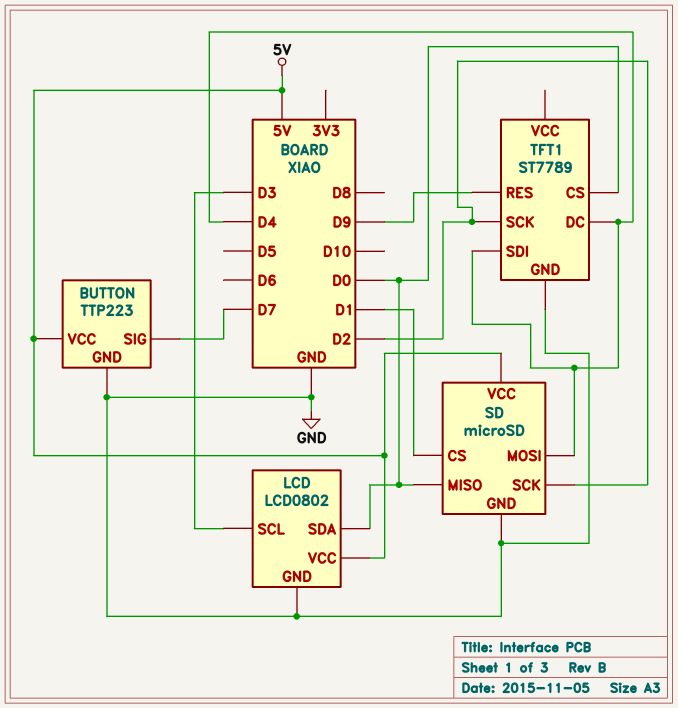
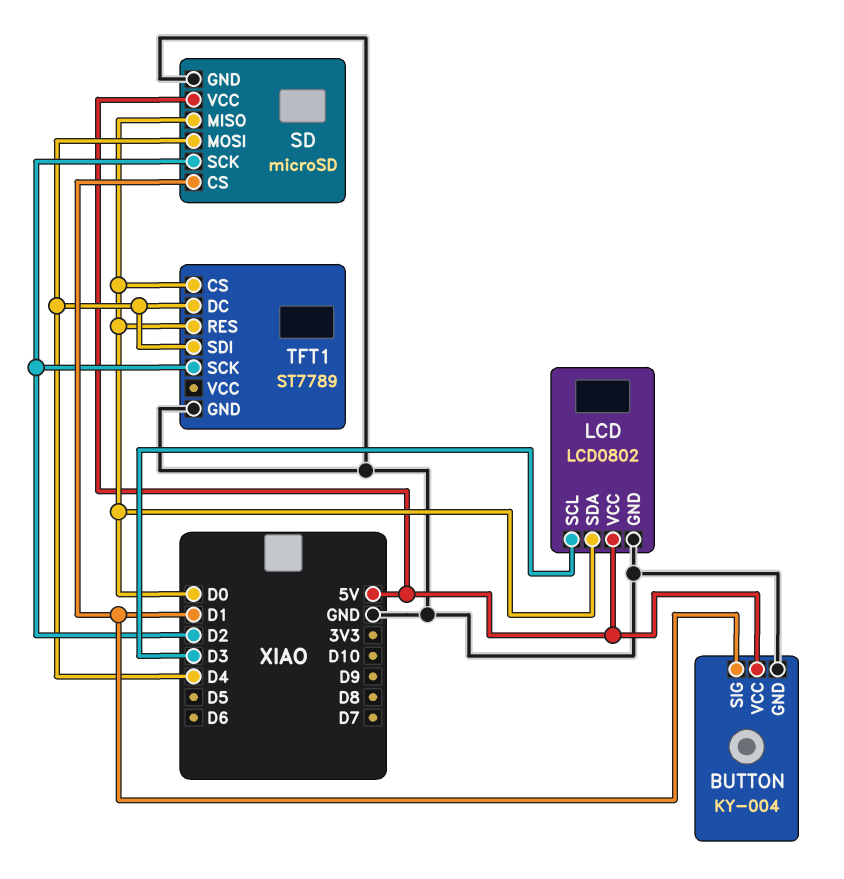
BUTTON: TTP223 -> KY-004
BUTTON pin SIG: D7 -> D1
TFT1 pin RES: D9 -> D0

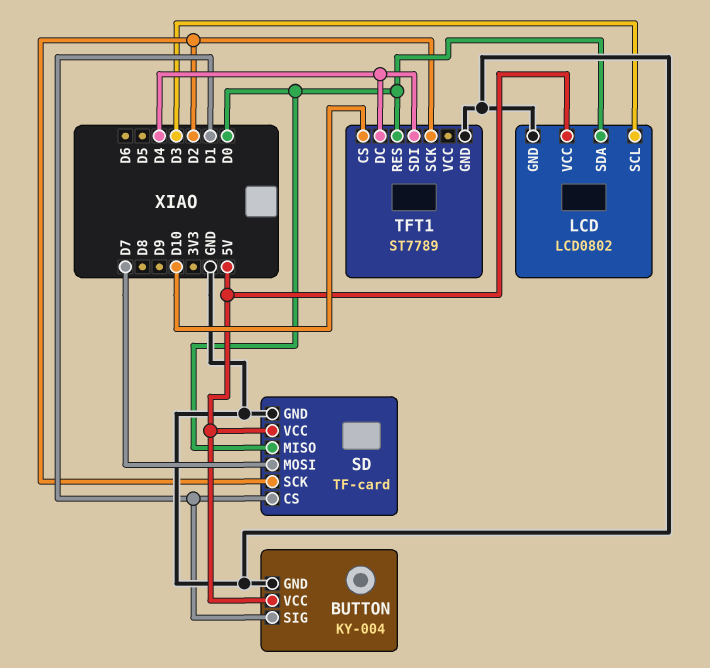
SD: microSD -> TF-card
SD pin MOSI: D4 -> D7
TFT1 pin CS: D0 -> D10

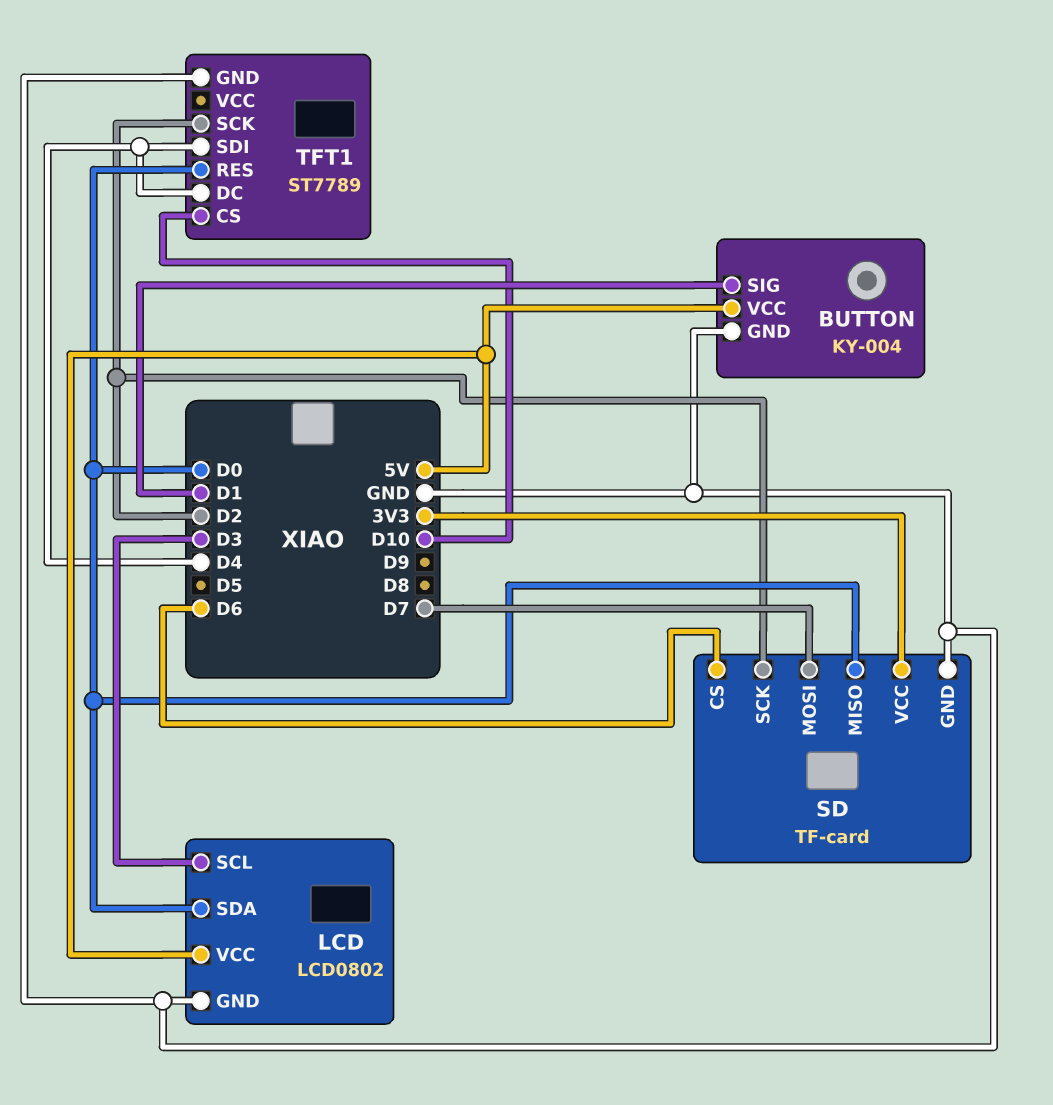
SD pin CS: D1 -> D6
SD pin VCC: 5V -> 3V3

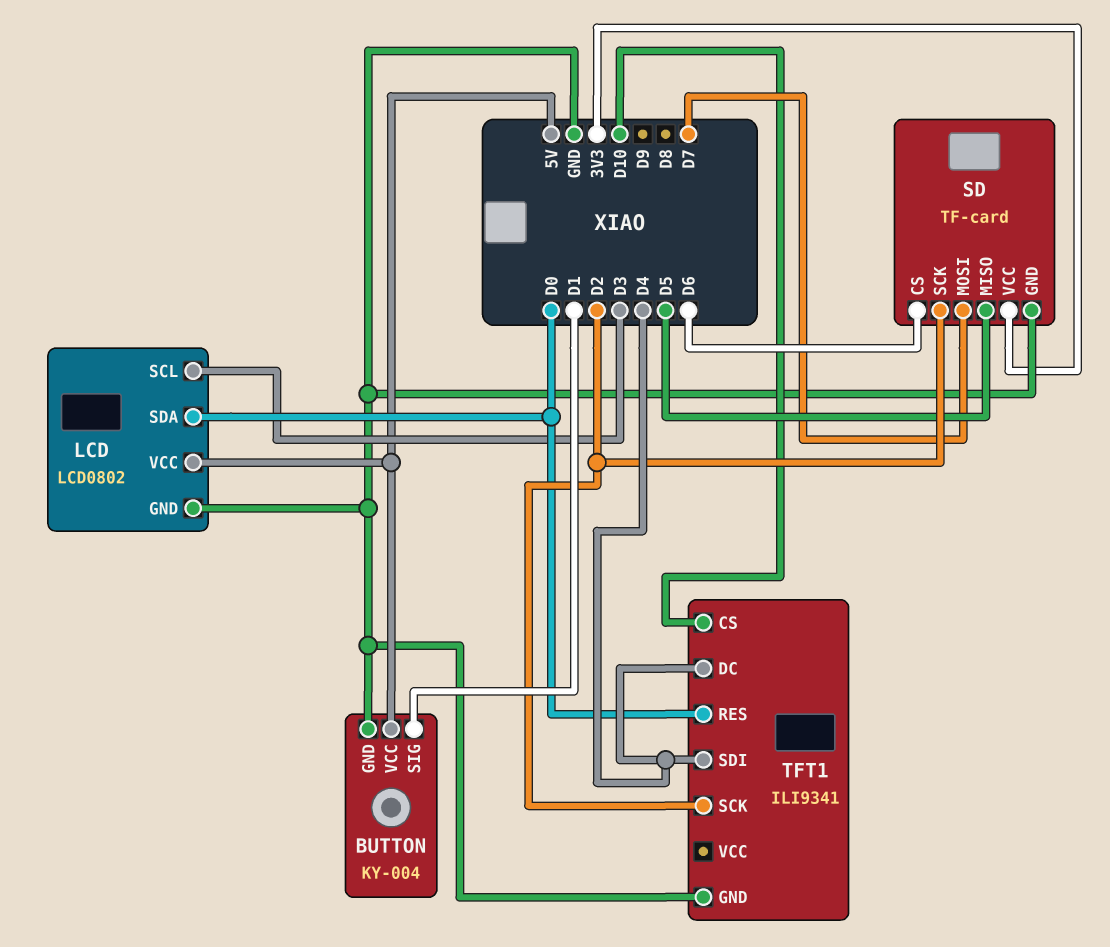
SD pin MISO: D0 -> D5
TFT1: ST7789 -> ILI9341

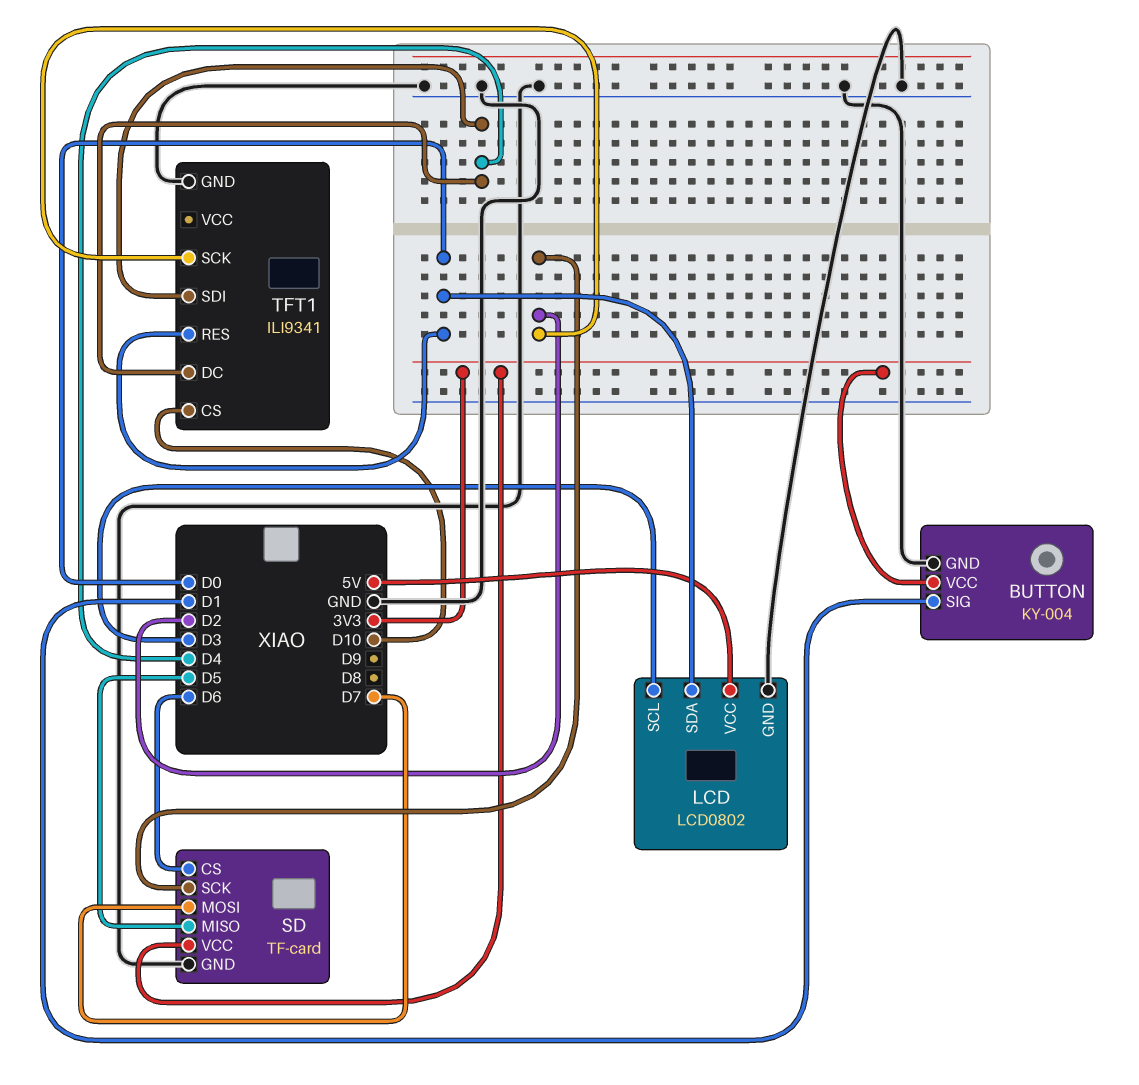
BUTTON pin VCC: 5V -> 3V3

